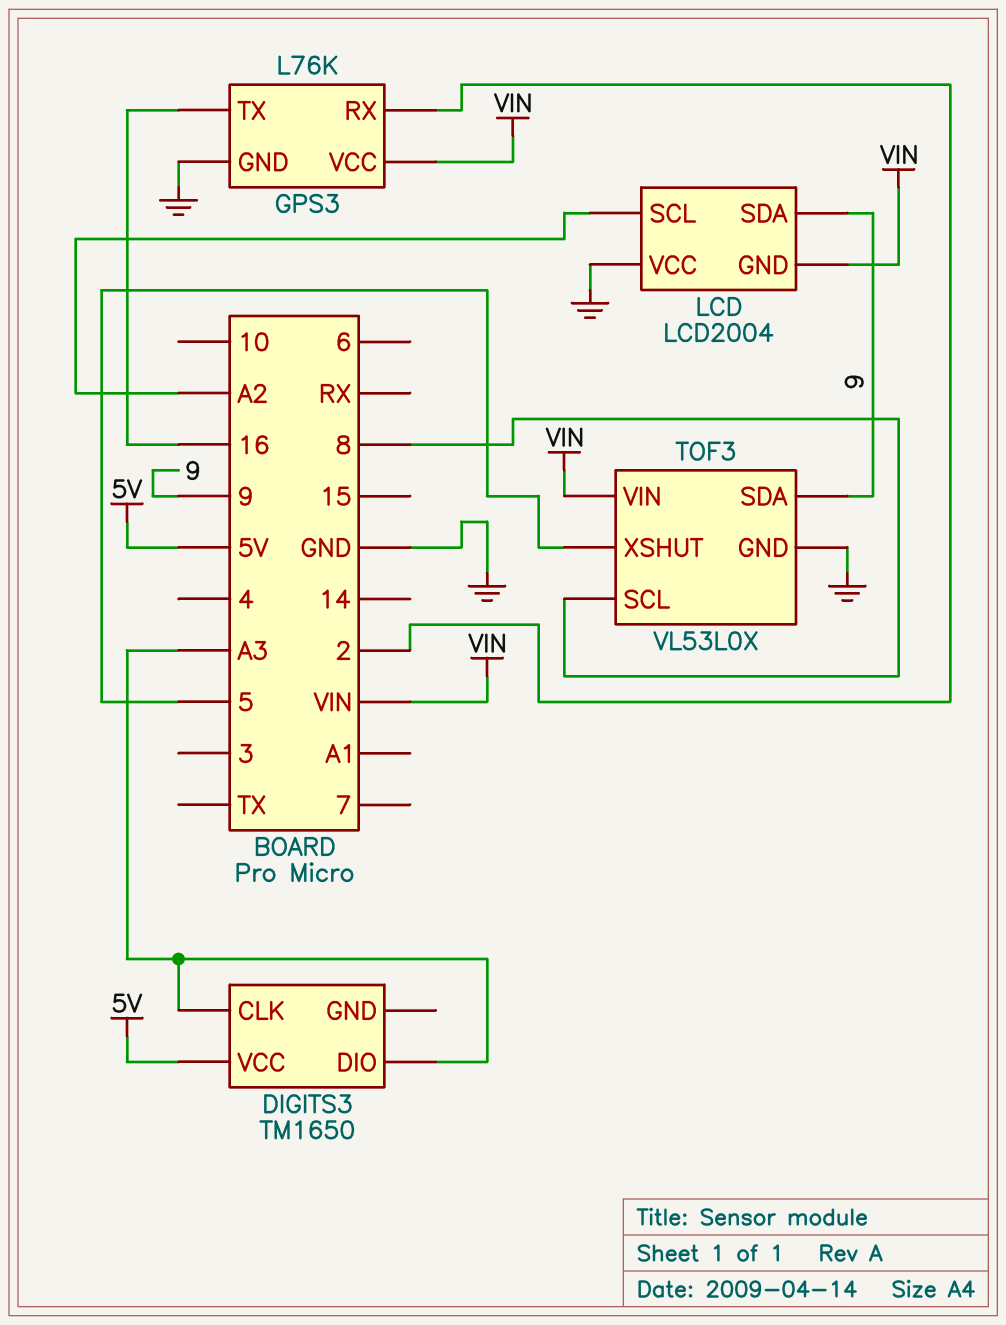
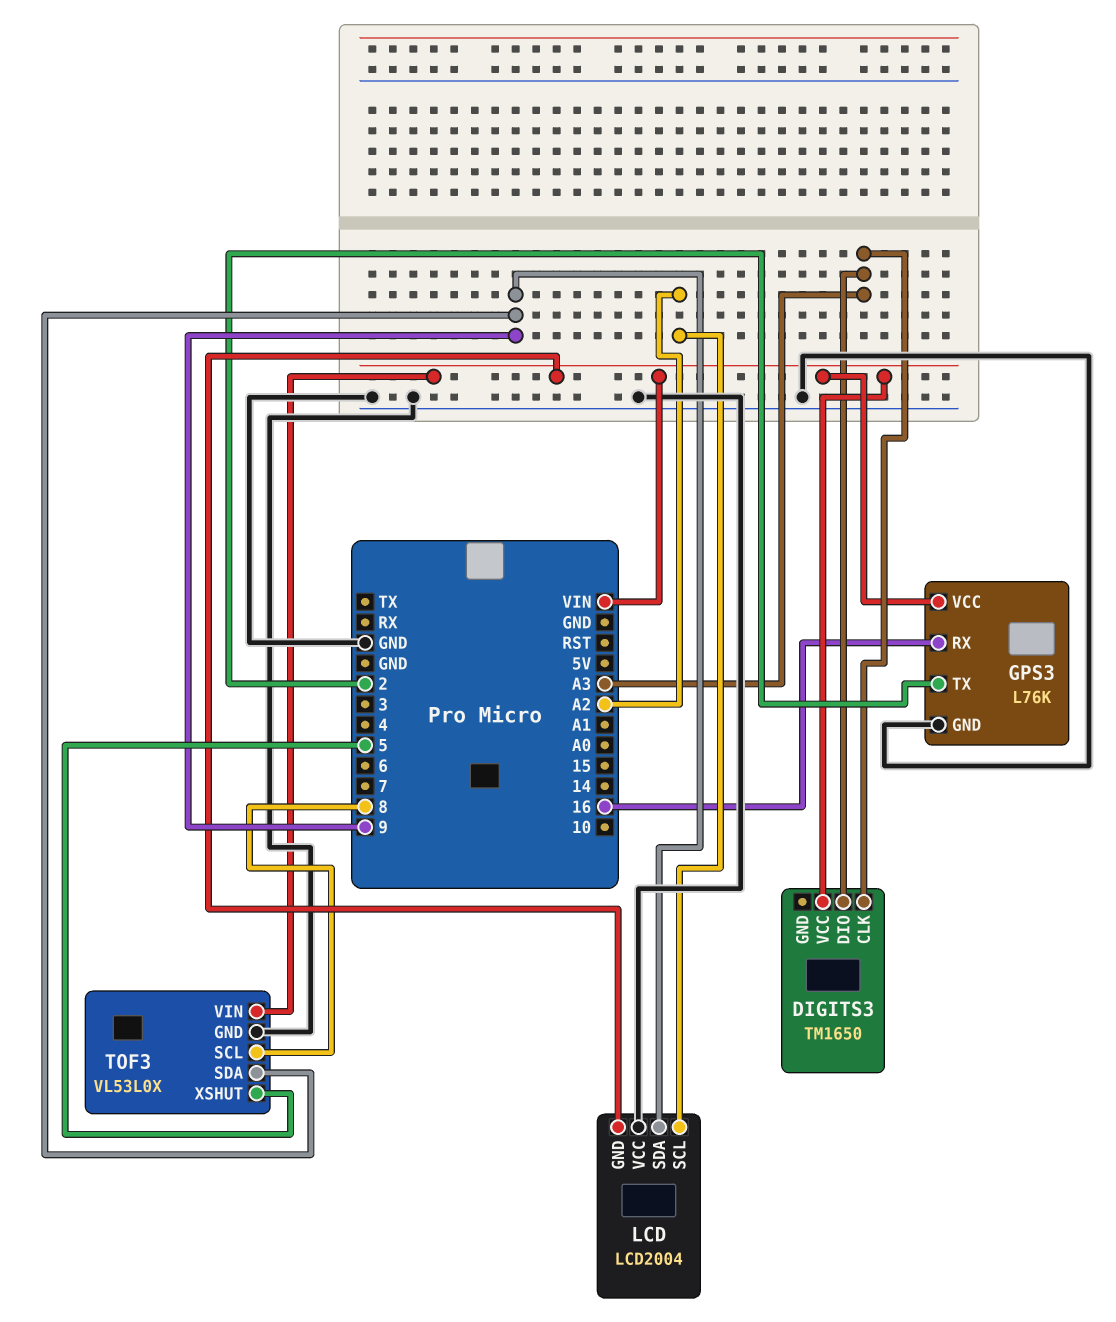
DIGITS3 pin VCC: 5V -> VIN
GPS3 pin RX: 2 -> 16
GPS3 pin TX: 16 -> 2

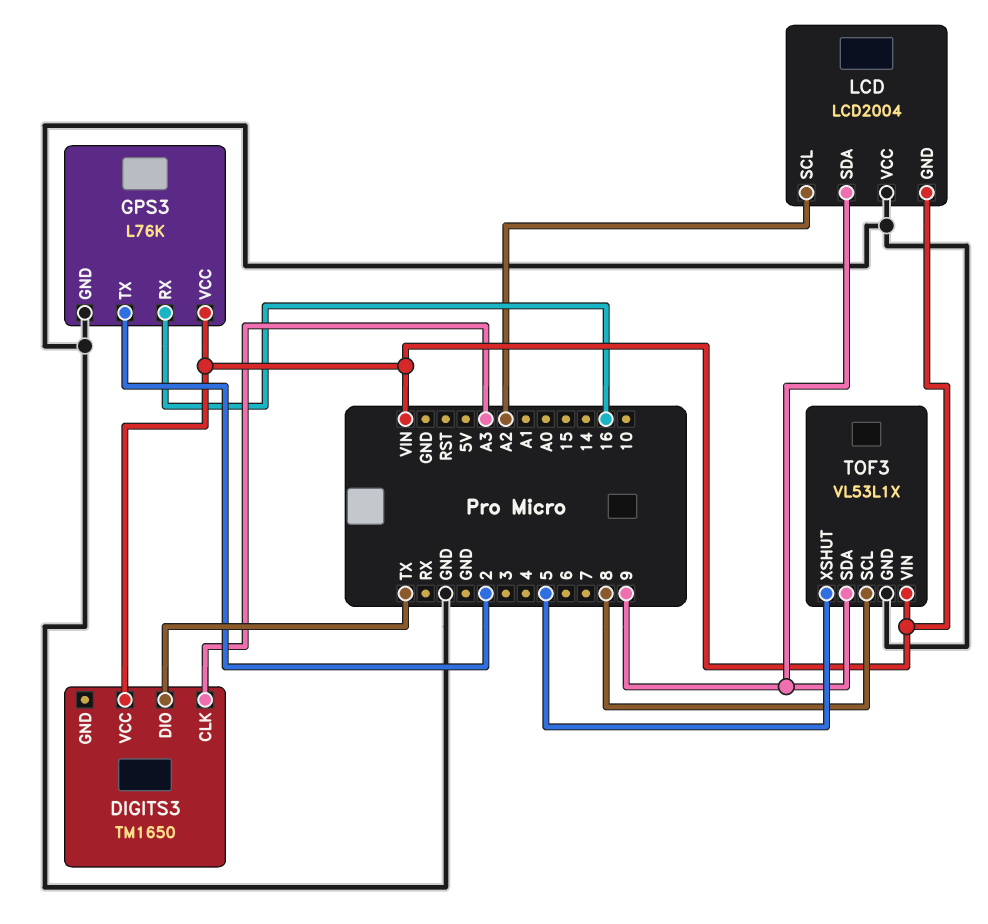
DIGITS3 pin DIO: A3 -> TX
TOF3: VL53L0X -> VL53L1X

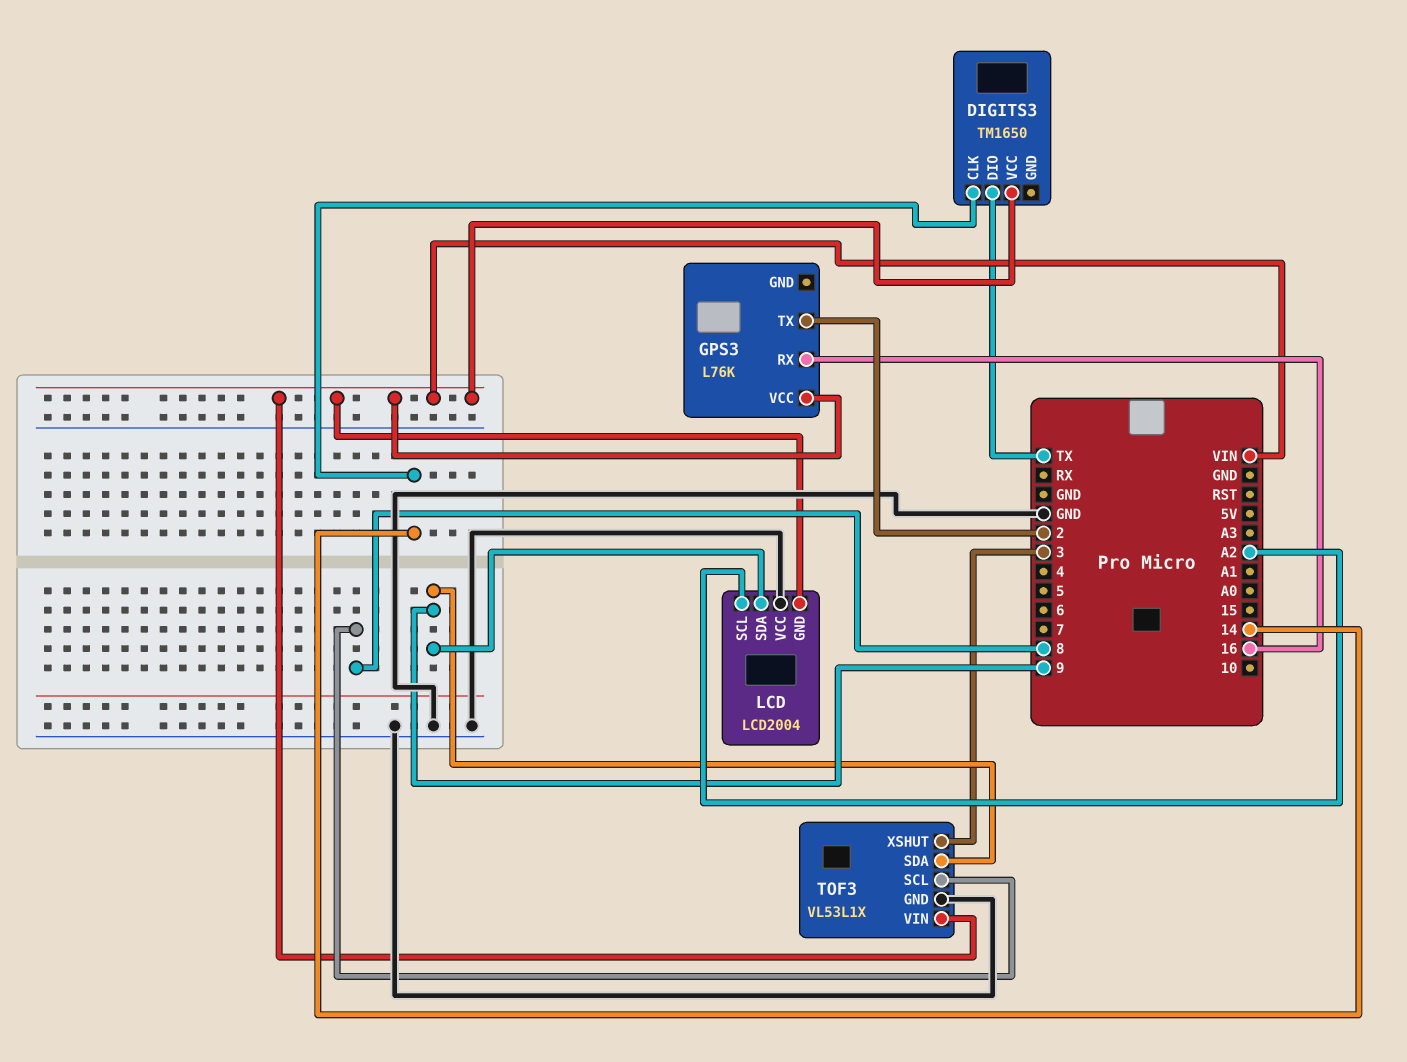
DIGITS3 pin CLK: A3 -> 14
GPS3 pin GND: GND -> none
TOF3 pin XSHUT: 5 -> 3

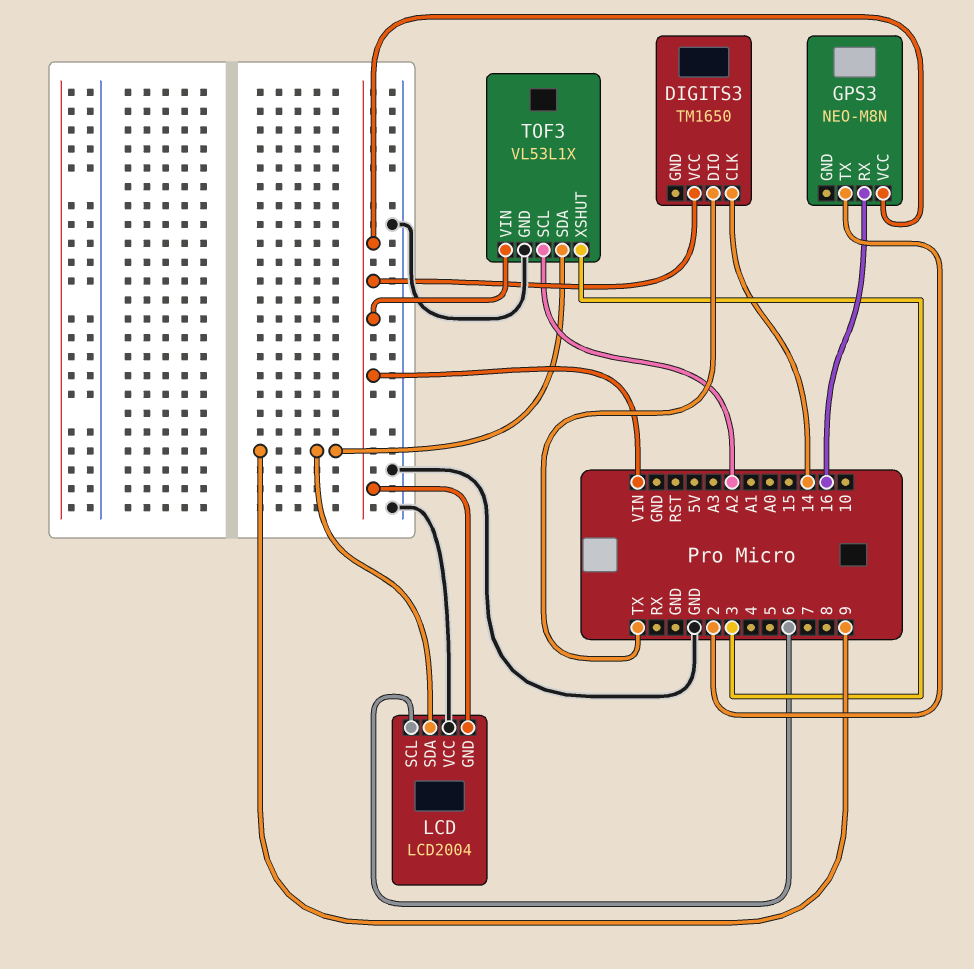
GPS3: L76K -> NEO-M8N
LCD pin SCL: A2 -> 6
TOF3 pin SCL: 8 -> A2

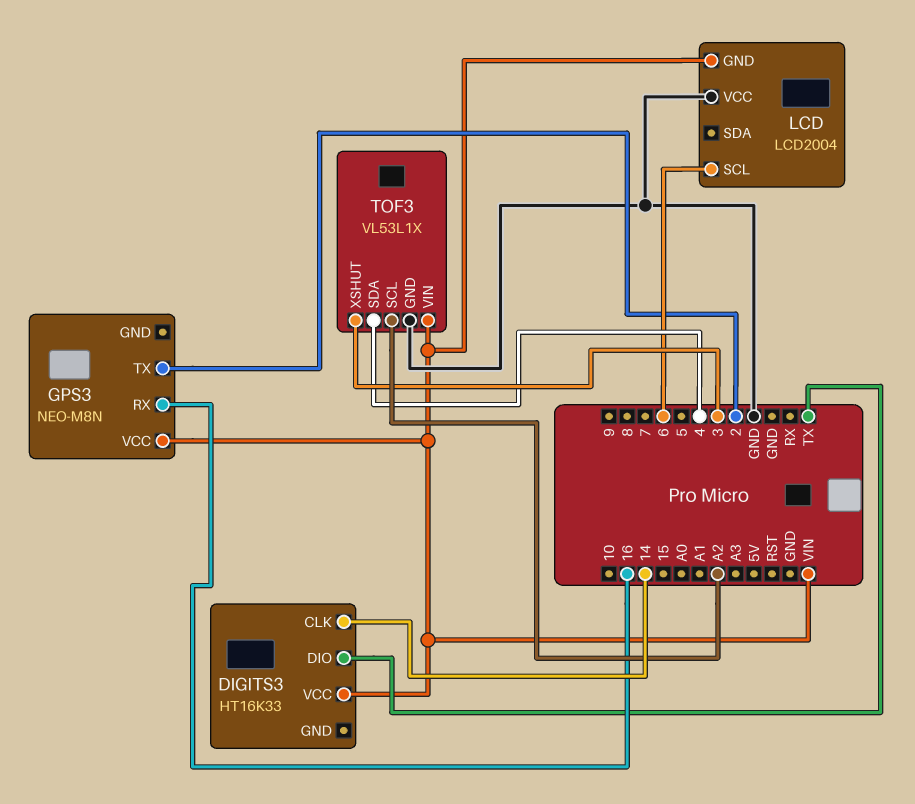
DIGITS3: TM1650 -> HT16K33
LCD pin SDA: 9 -> none
TOF3 pin SDA: 9 -> 4

